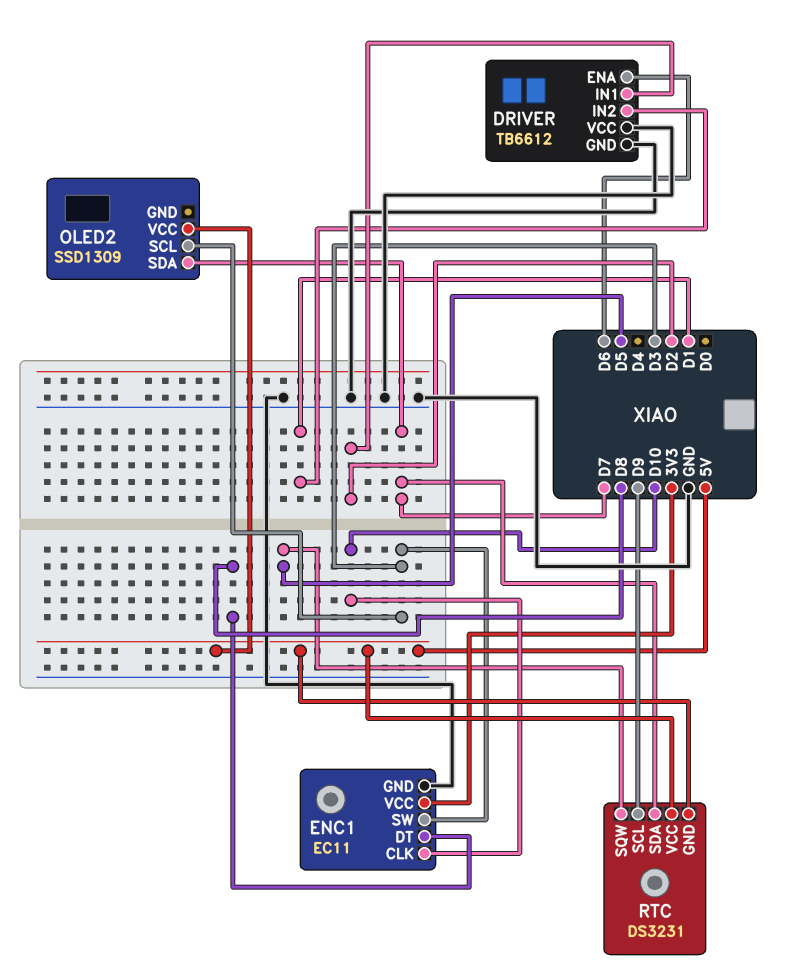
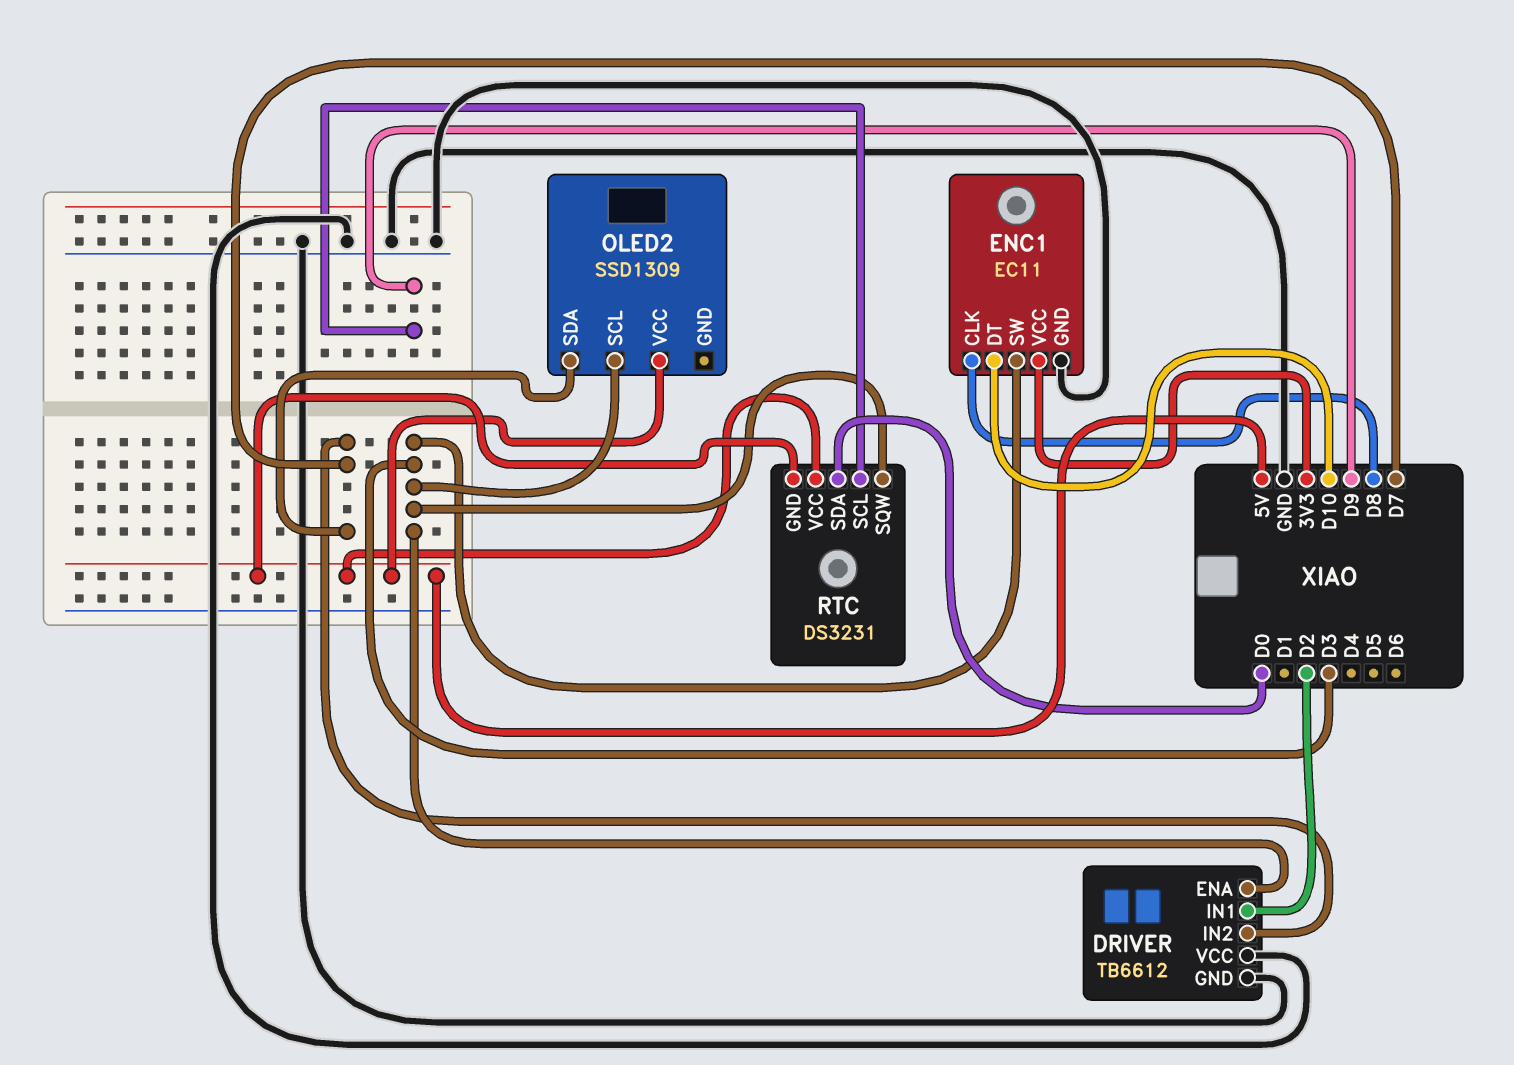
DRIVER pin ENA: D6 -> D3
DRIVER pin IN2: D1 -> D7
ENC1 pin CLK: D10 -> D8
ENC1 pin DT: D8 -> D10
RTC pin SDA: D7 -> D0
RTC pin SQW: D5 -> D3

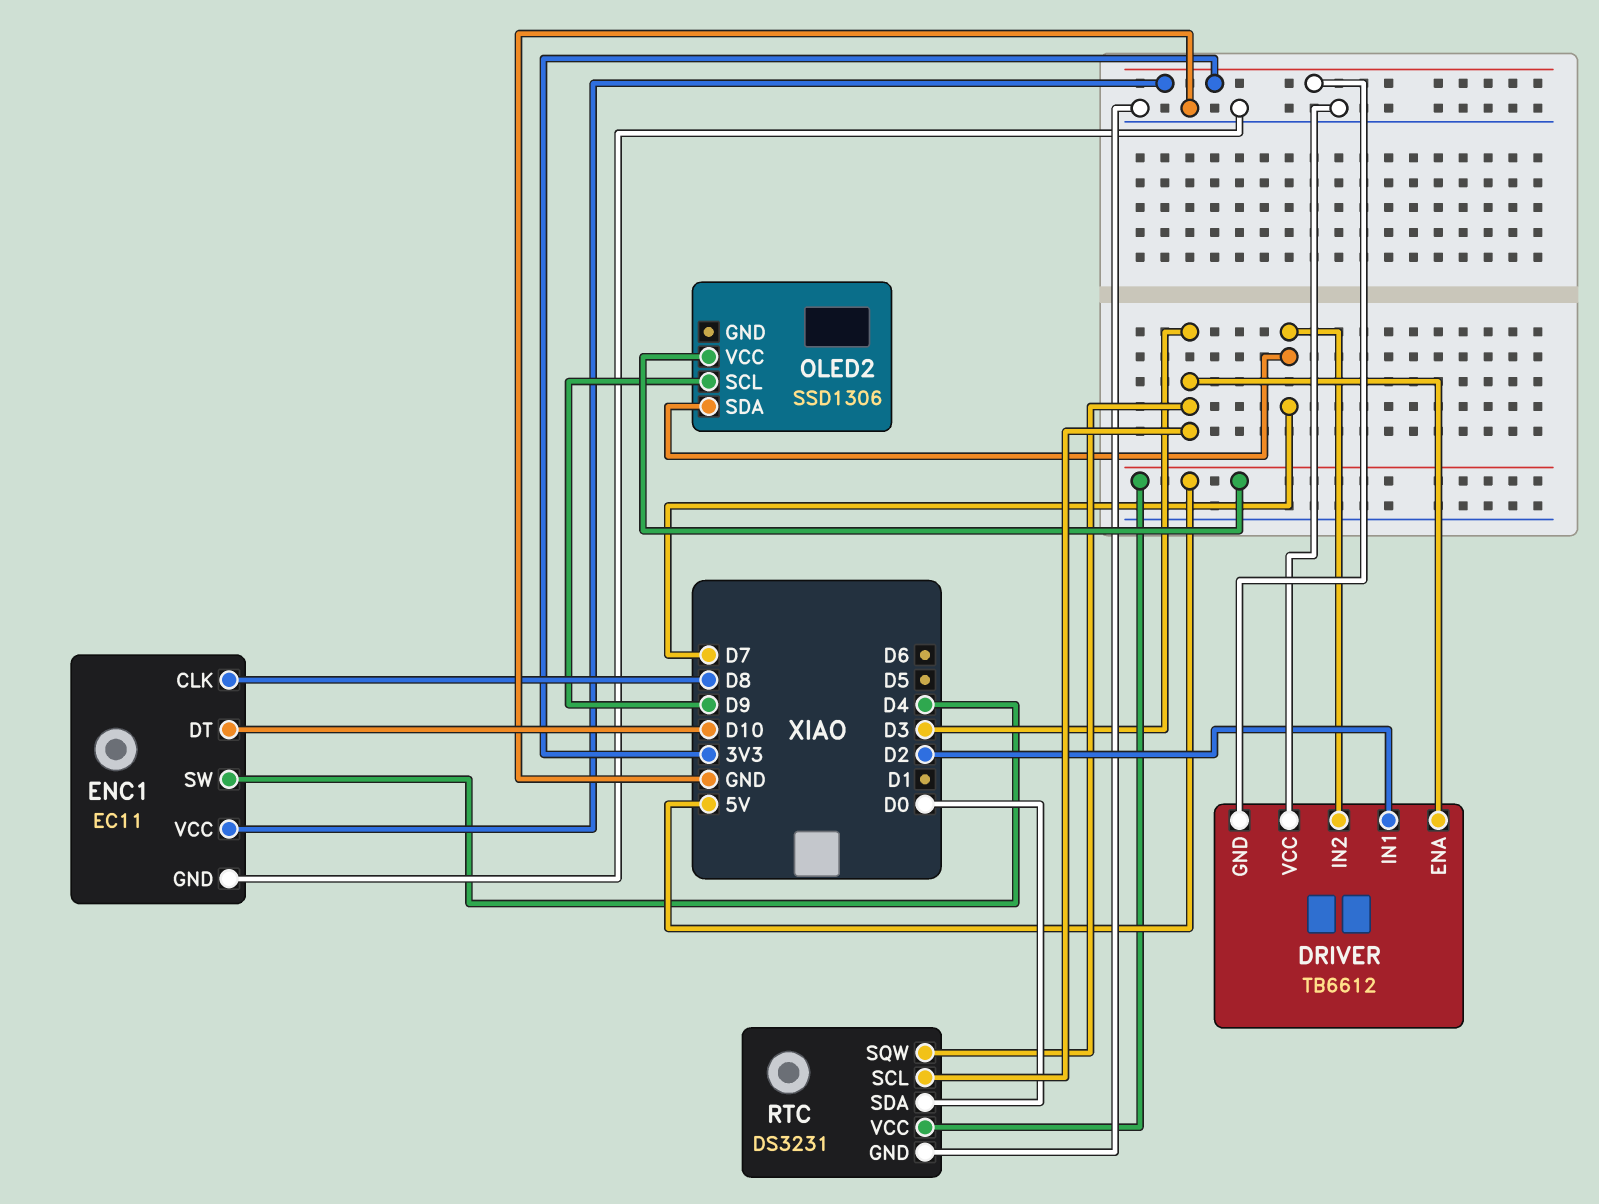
DRIVER pin GND: GND -> 3V3
ENC1 pin SW: D3 -> D4
OLED2: SSD1309 -> SSD1306
OLED2 pin SCL: D3 -> D9
RTC pin GND: 5V -> GND
RTC pin SCL: D9 -> D3

